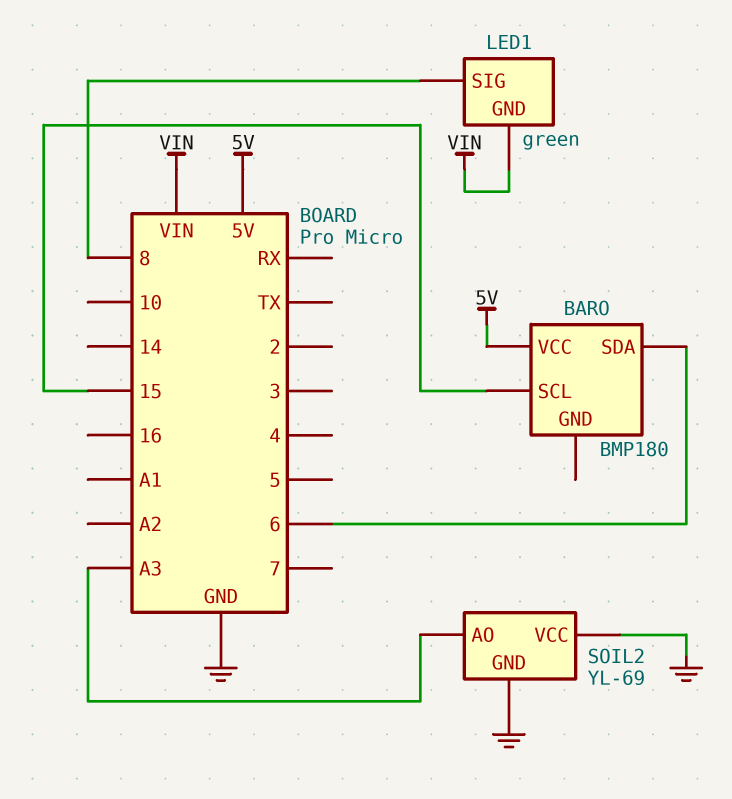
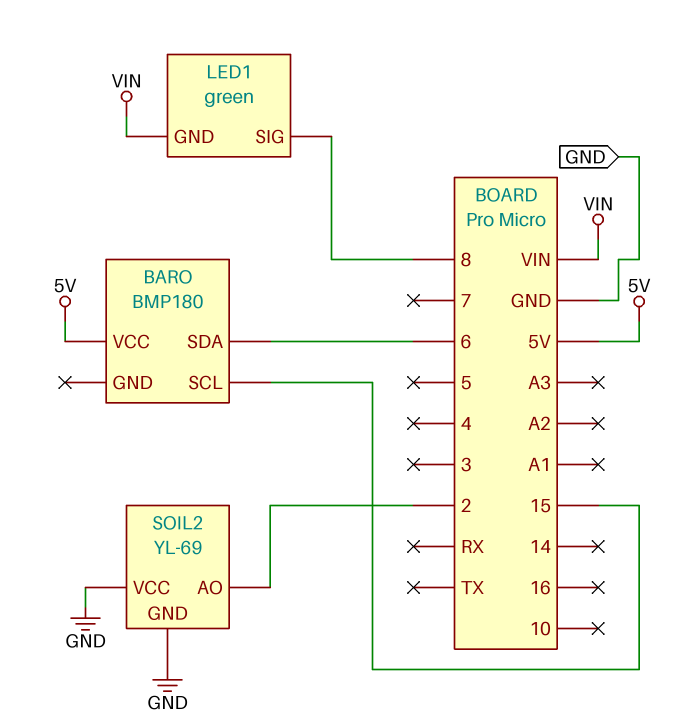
SOIL2 pin AO: A3 -> 2

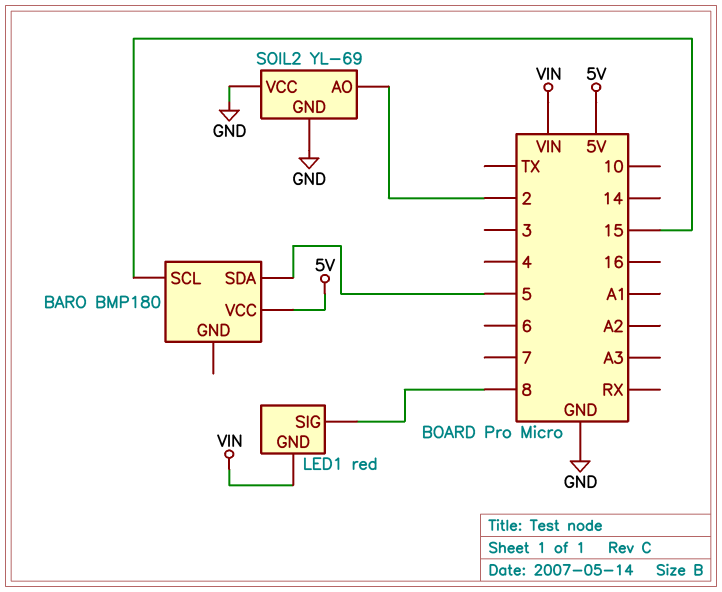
BARO pin SDA: 6 -> 5
LED1: green -> red

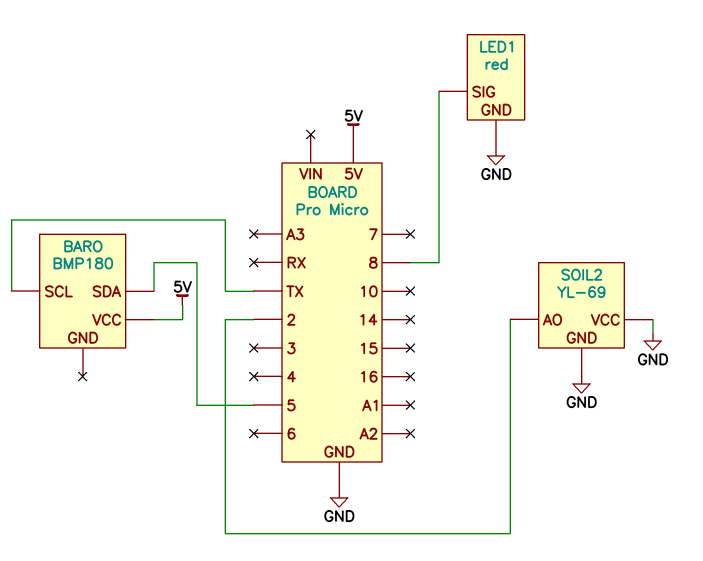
BARO pin SCL: 15 -> TX
LED1 pin GND: VIN -> GND

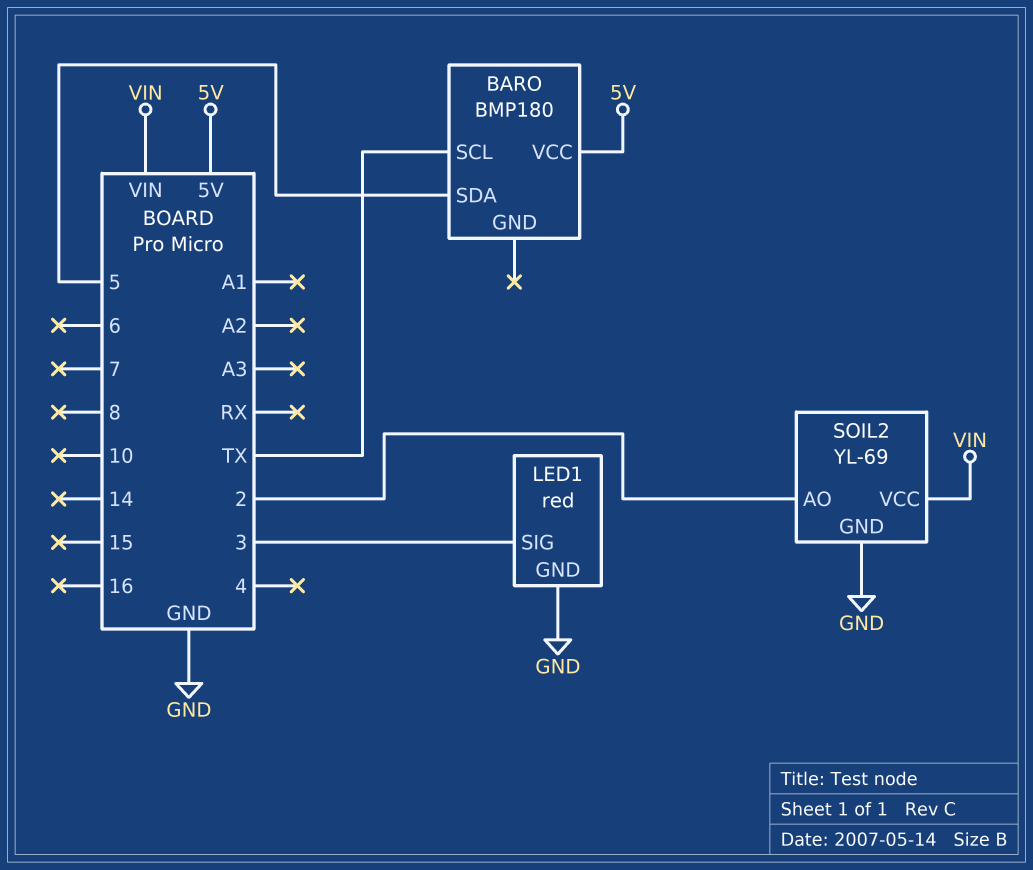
LED1 pin SIG: 8 -> 3
SOIL2 pin VCC: GND -> VIN

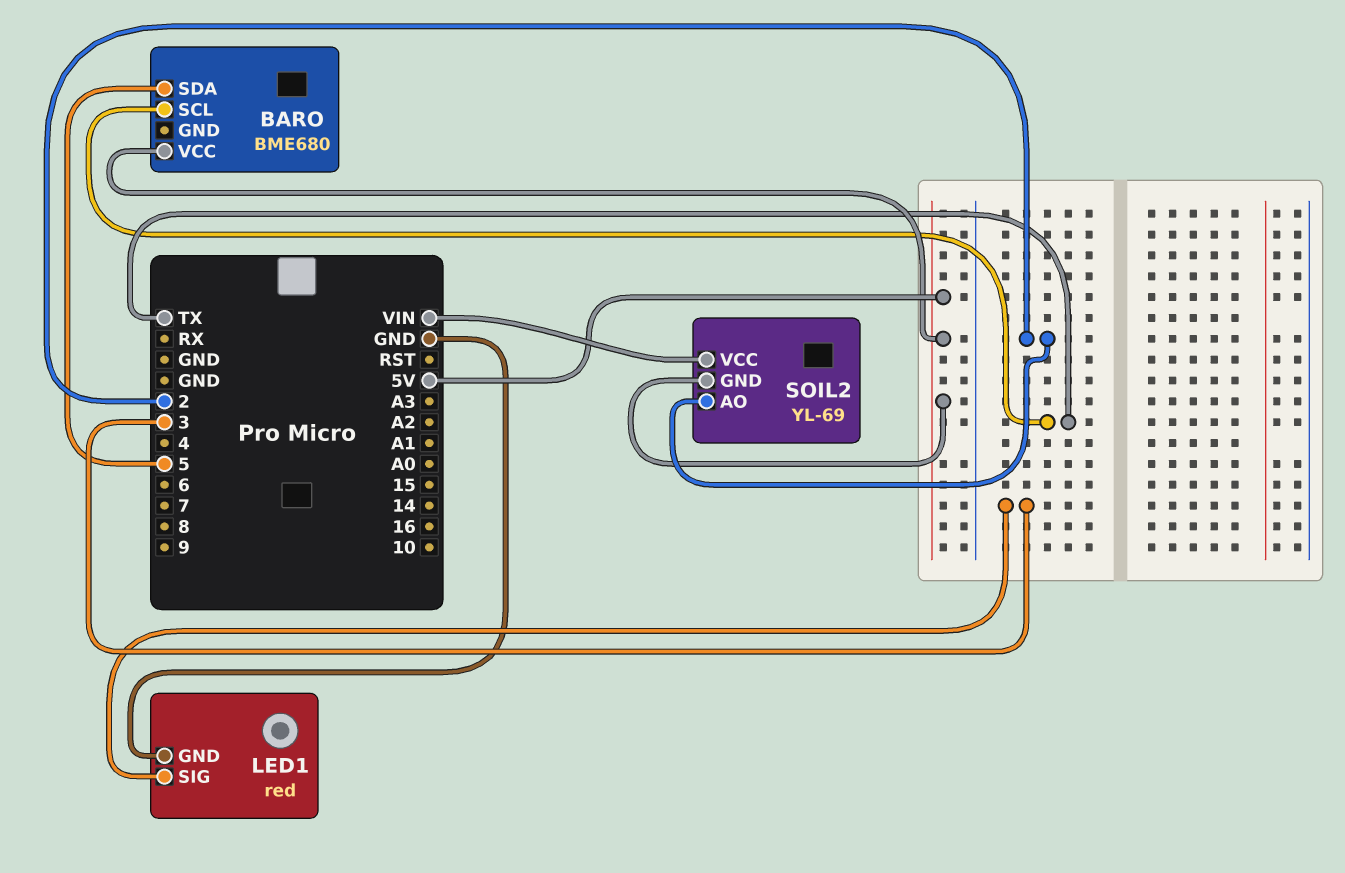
BARO: BMP180 -> BME680
SOIL2 pin GND: GND -> 5V

